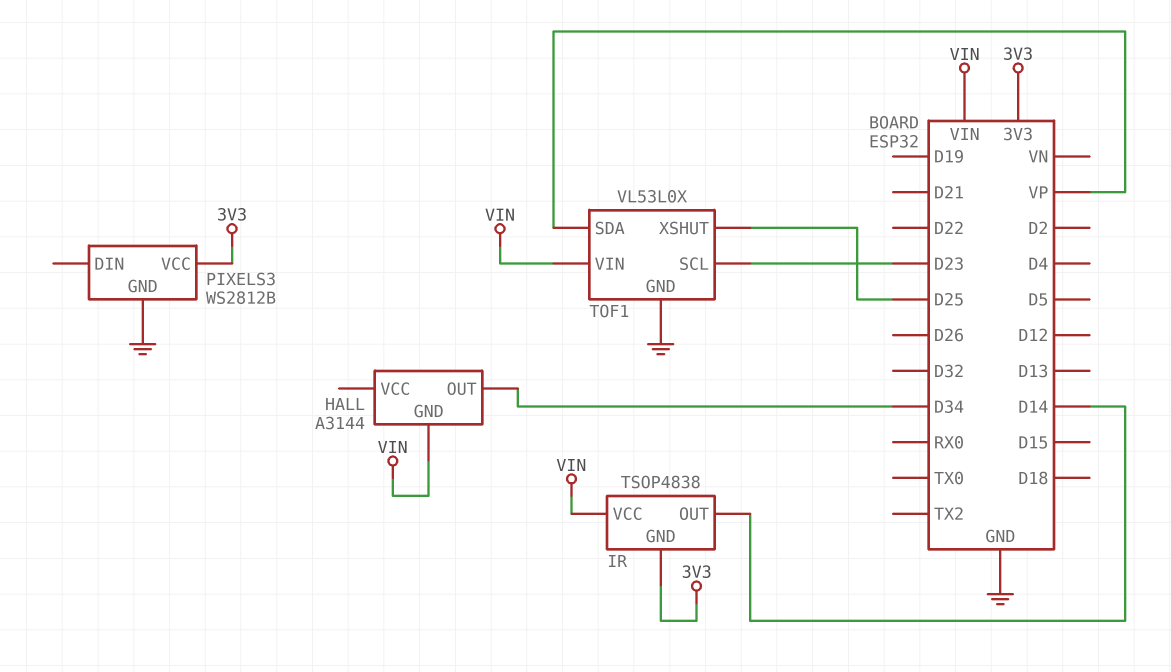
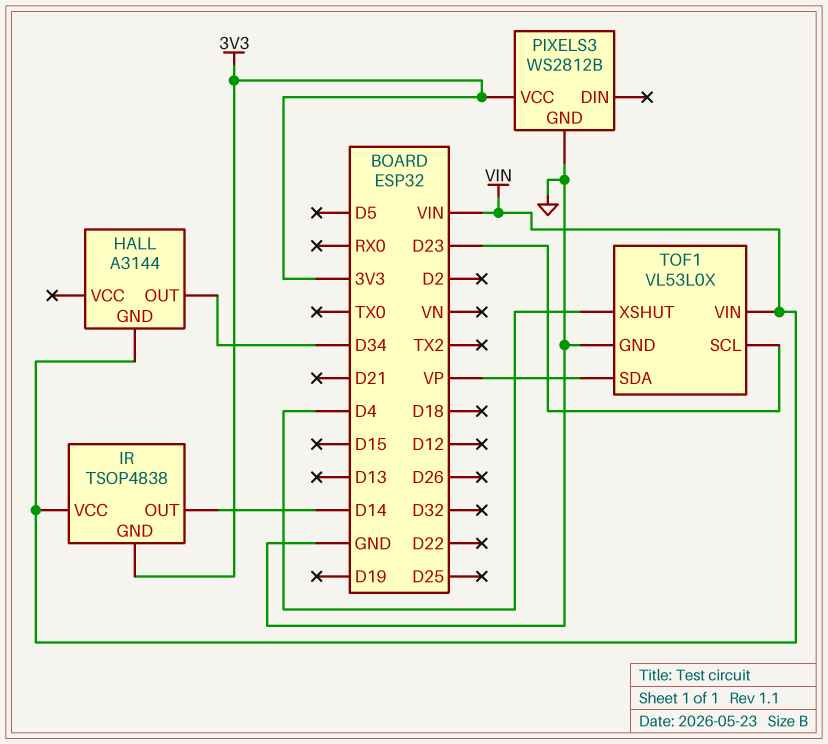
TOF1 pin XSHUT: D25 -> D4

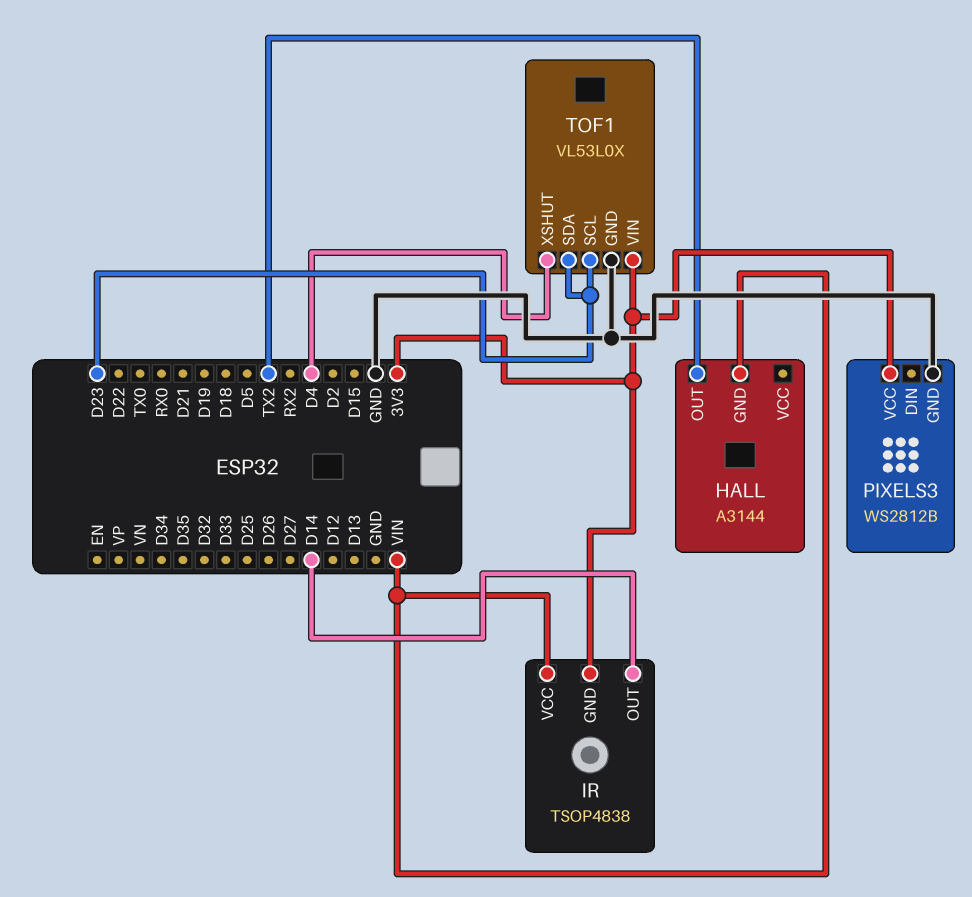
HALL pin OUT: D34 -> TX2
TOF1 pin SDA: VP -> D23
TOF1 pin VIN: VIN -> 3V3

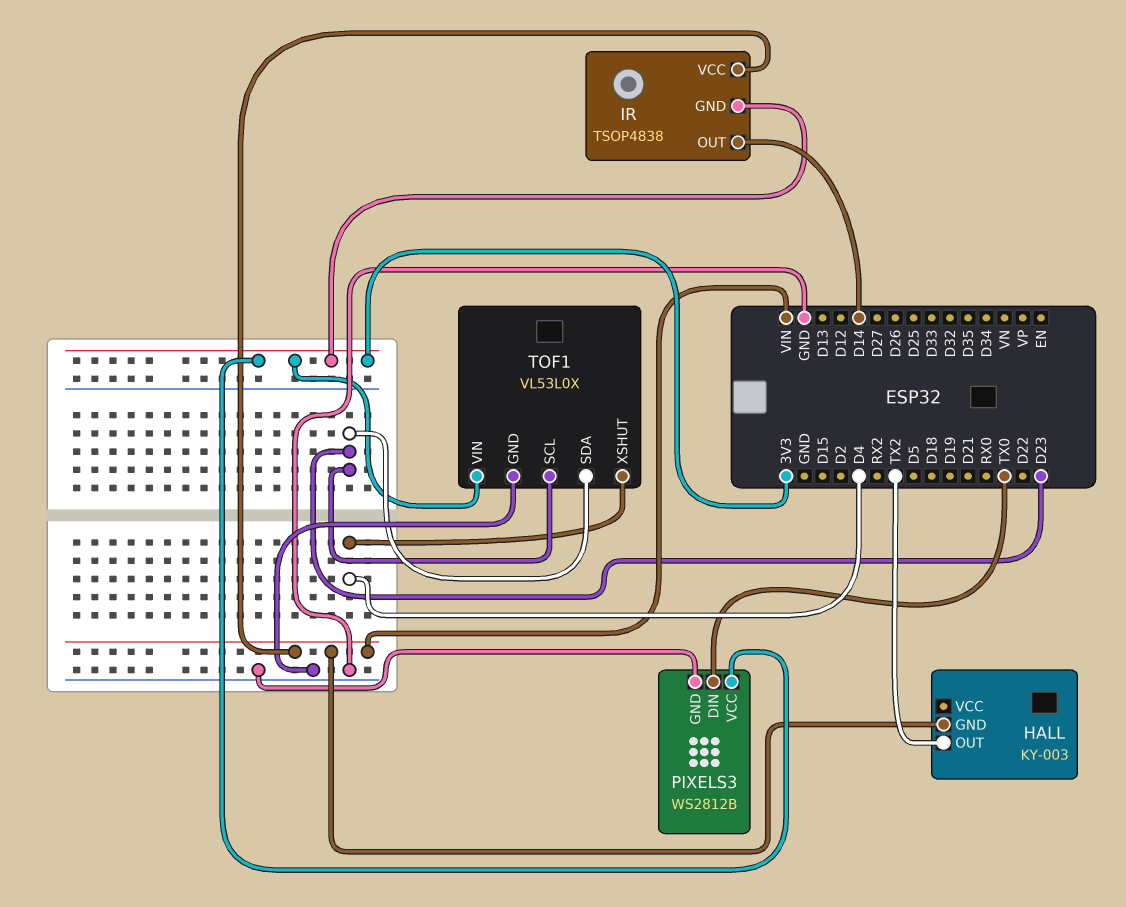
HALL: A3144 -> KY-003
PIXELS3 pin DIN: none -> TX0

